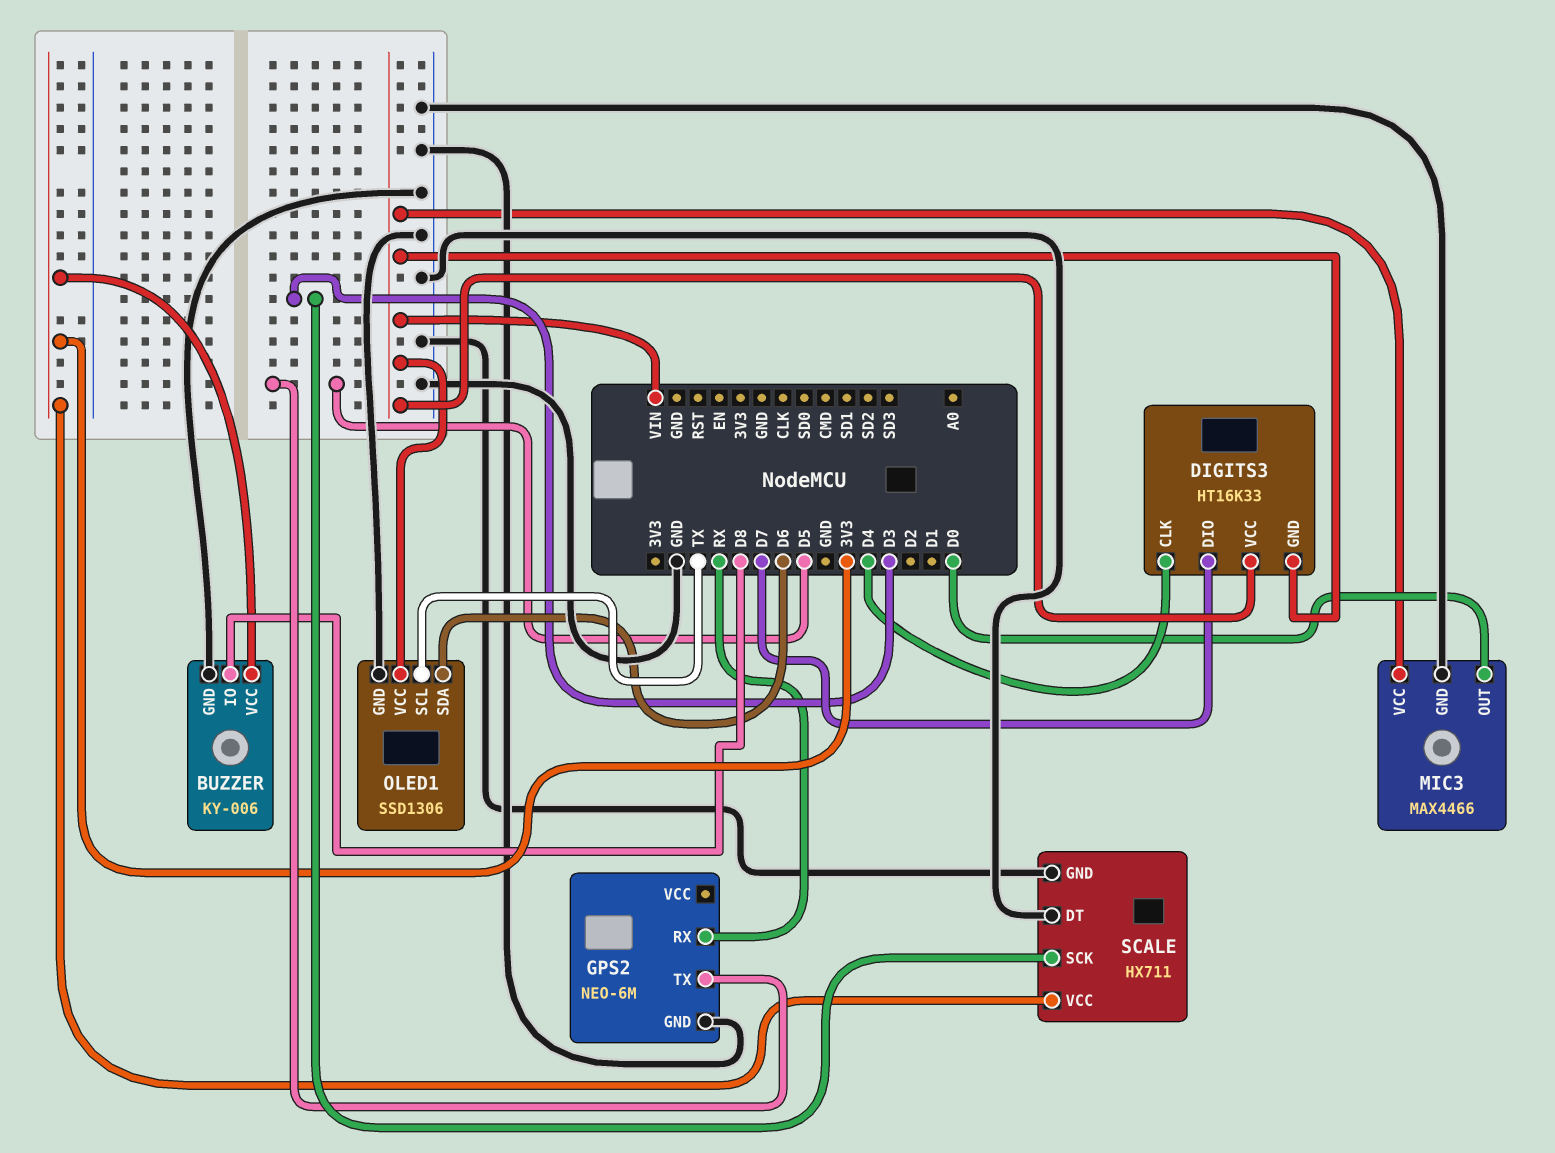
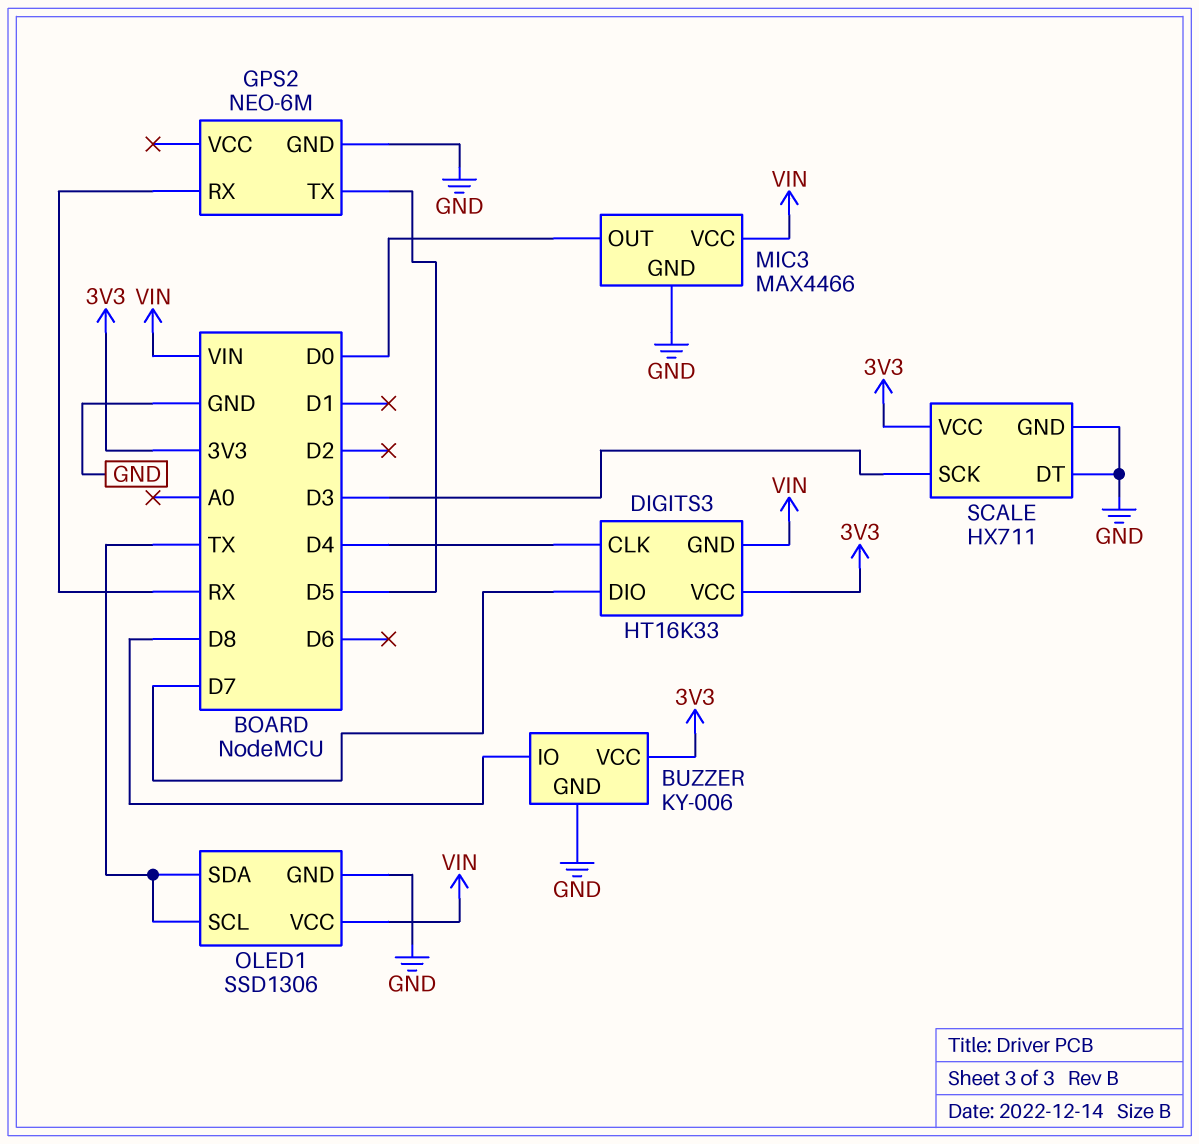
DIGITS3 pin VCC: VIN -> 3V3
OLED1 pin SDA: D6 -> TX

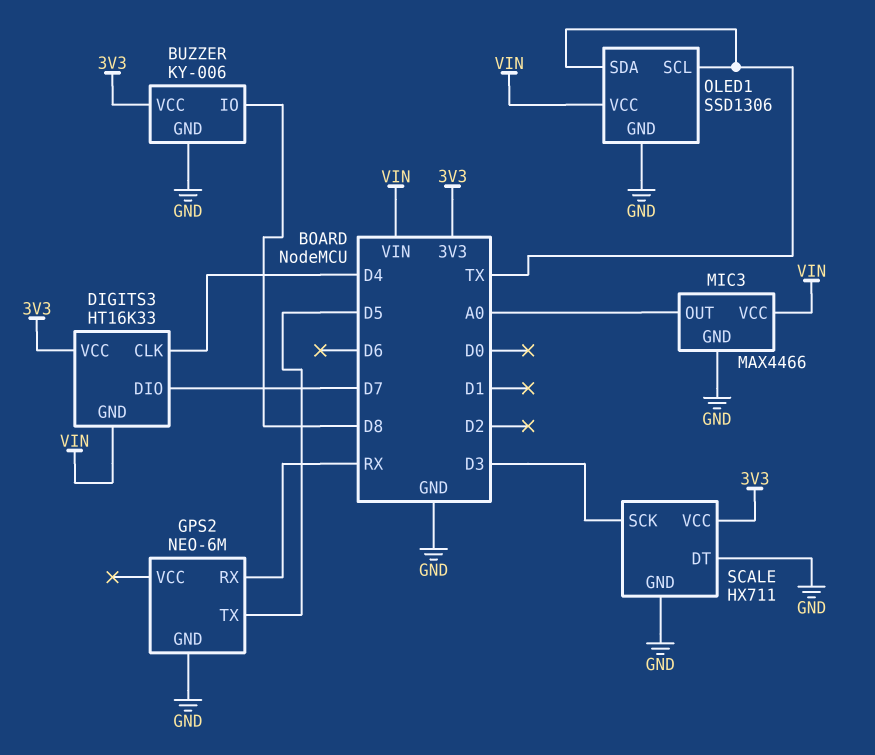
MIC3 pin OUT: D0 -> A0

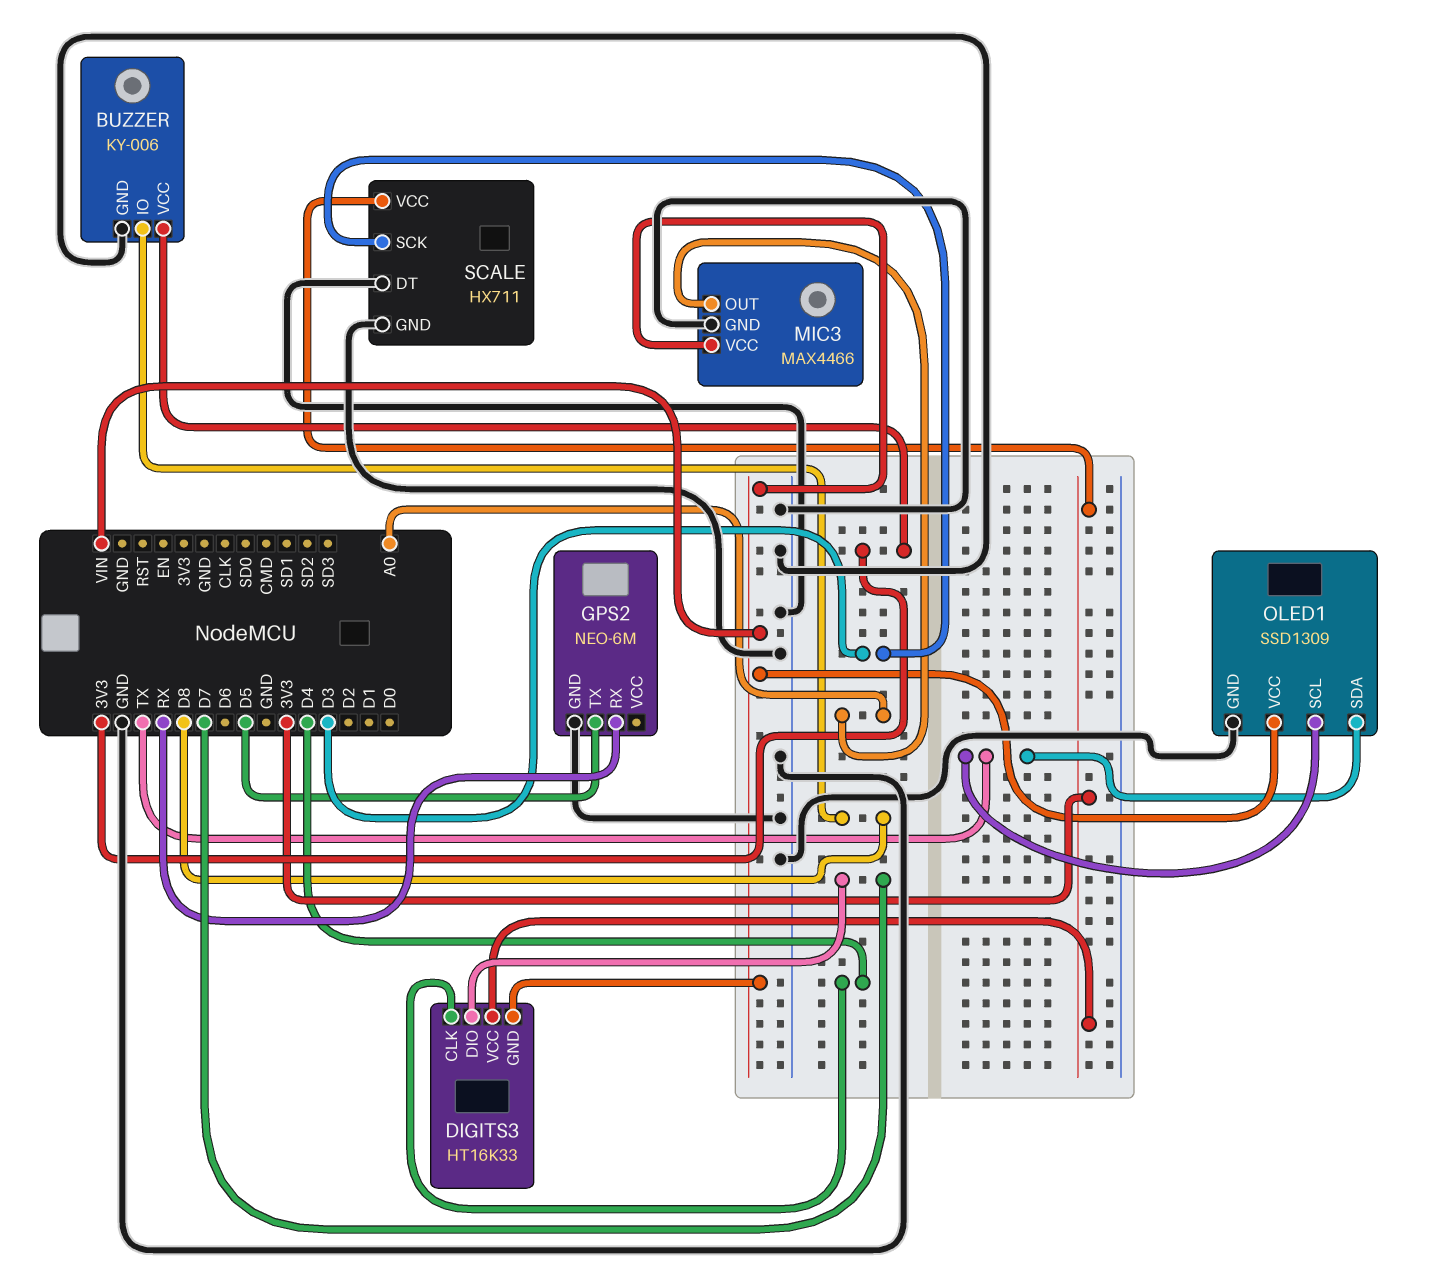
OLED1: SSD1306 -> SSD1309

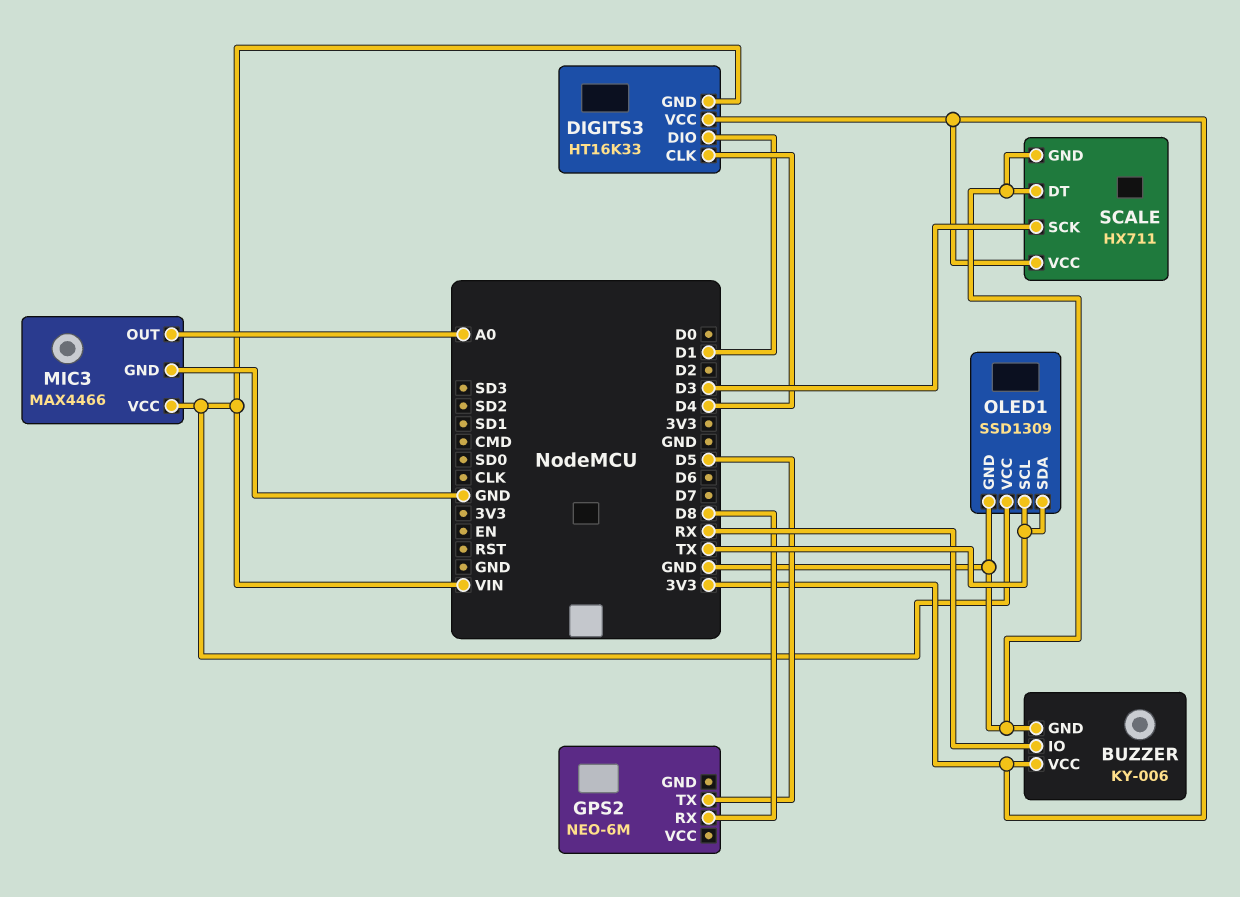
BUZZER pin IO: D8 -> RX
DIGITS3 pin DIO: D7 -> D1
GPS2 pin GND: GND -> none
GPS2 pin RX: RX -> D8

